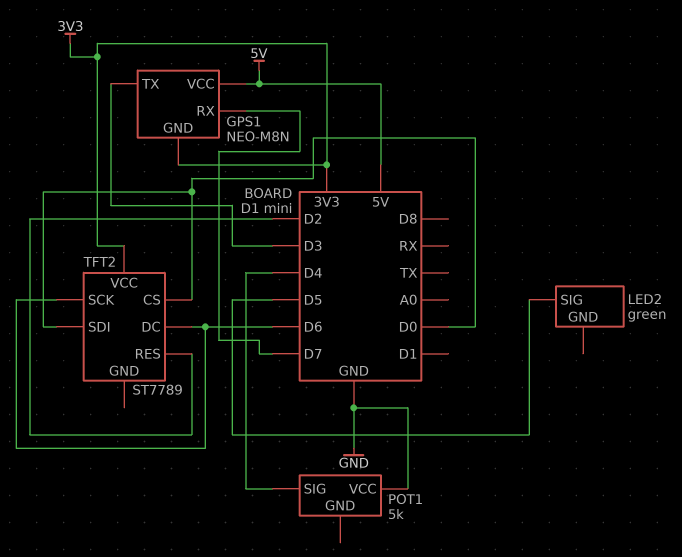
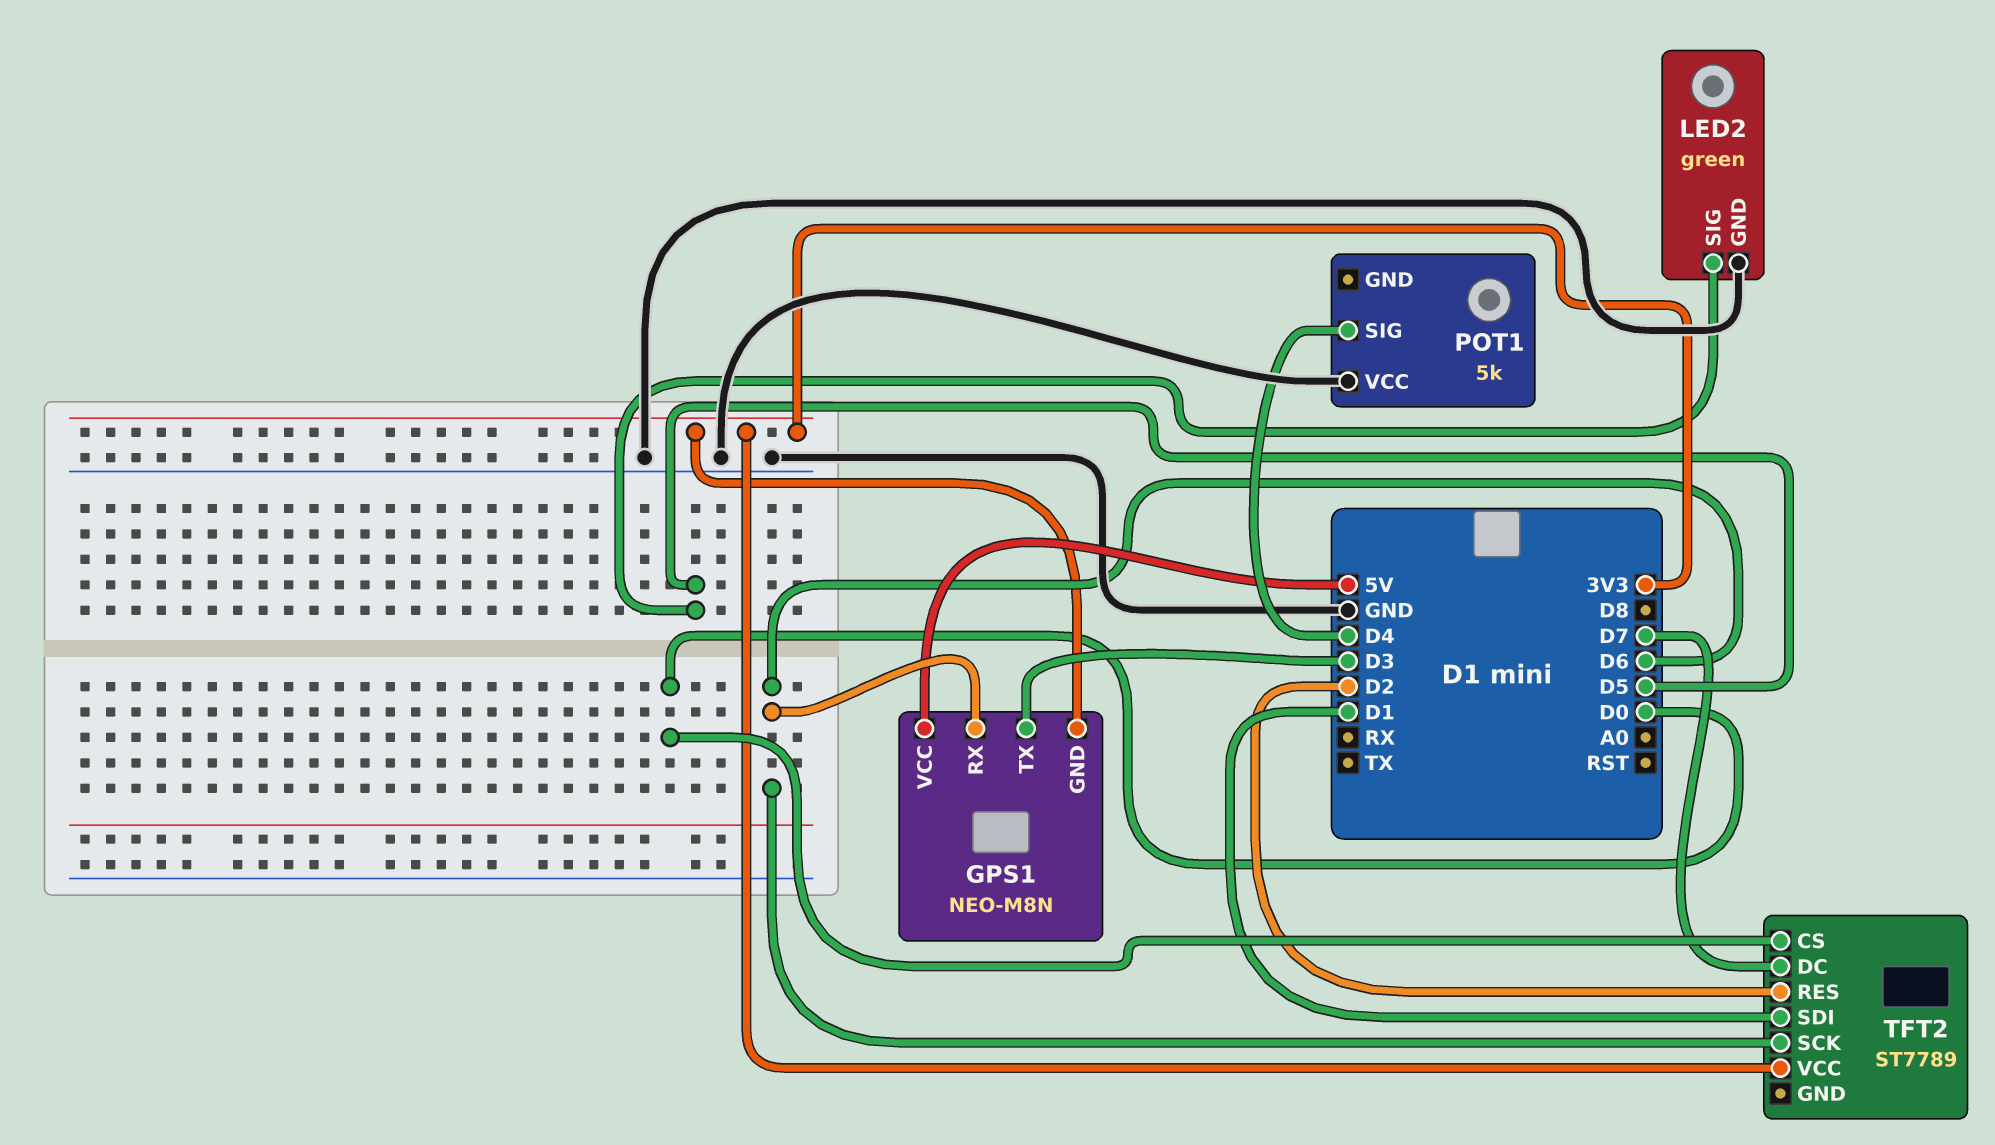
GPS1 pin RX: D7 -> D6
LED2 pin GND: none -> GND
TFT2 pin DC: D6 -> D7
TFT2 pin SDI: D0 -> D1

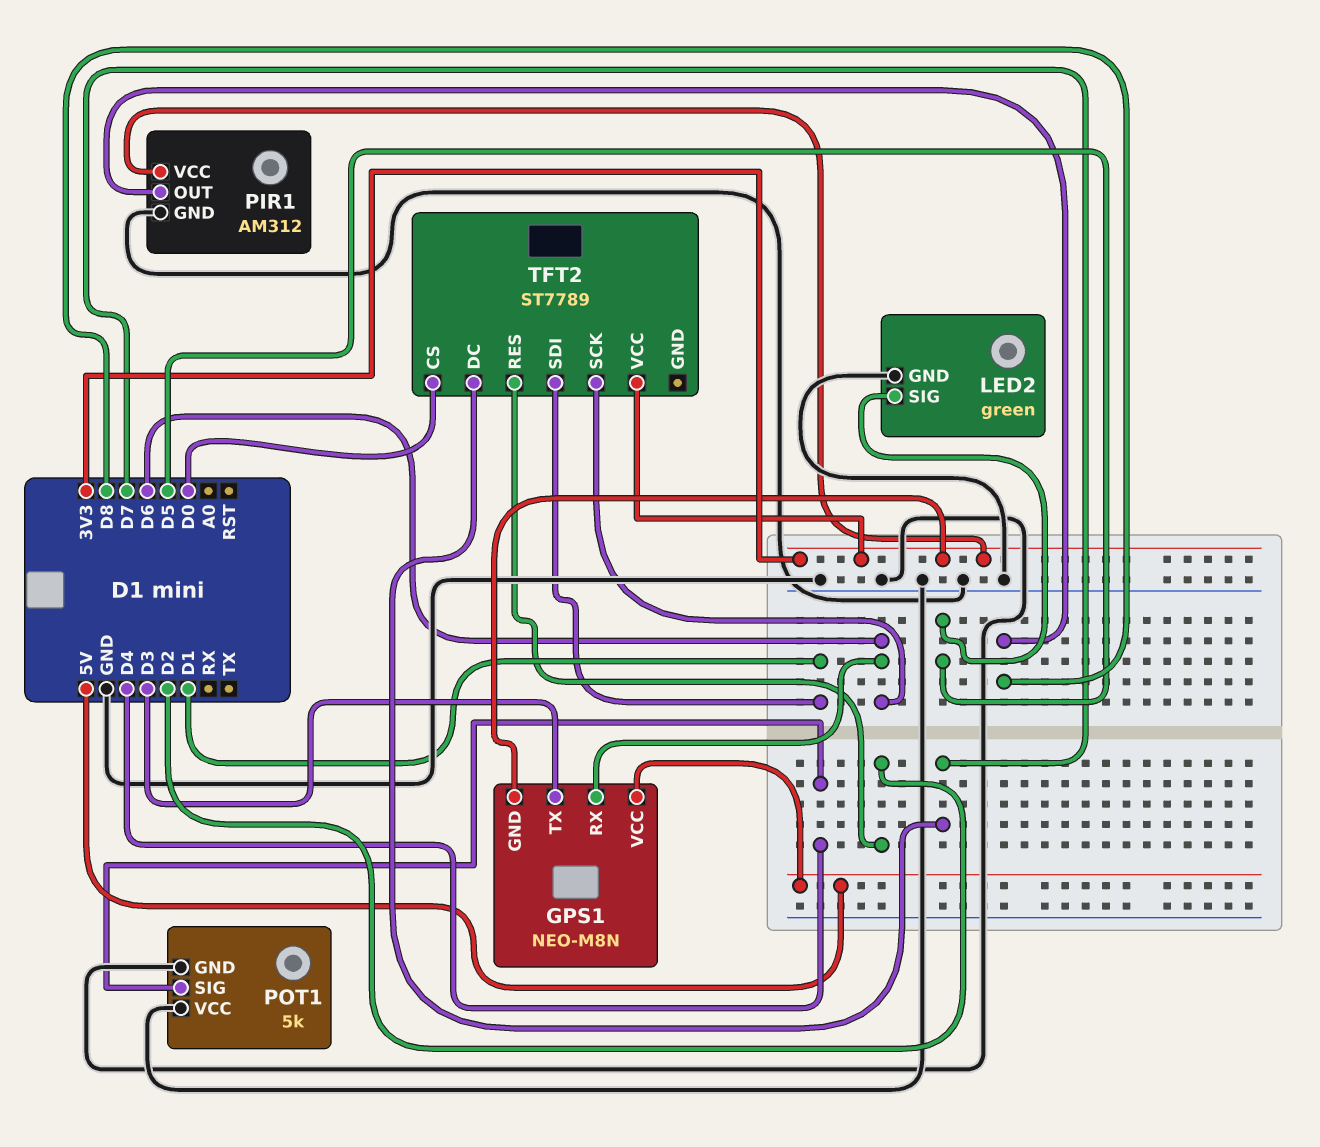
PIR1: none -> AM312
PIR1 pin GND: none -> GND
PIR1 pin OUT: none -> D8
PIR1 pin VCC: none -> 3V3
POT1 pin GND: none -> GND

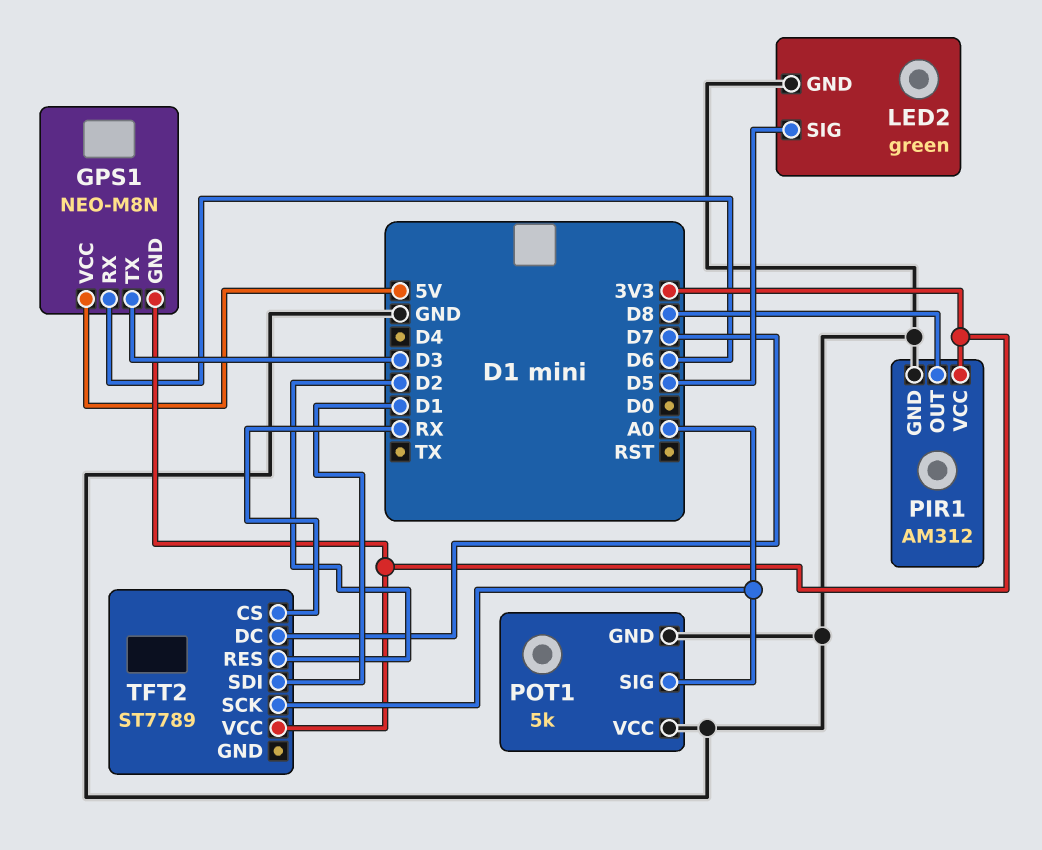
POT1 pin SIG: D4 -> A0
TFT2 pin CS: D0 -> RX
TFT2 pin SCK: D6 -> A0

